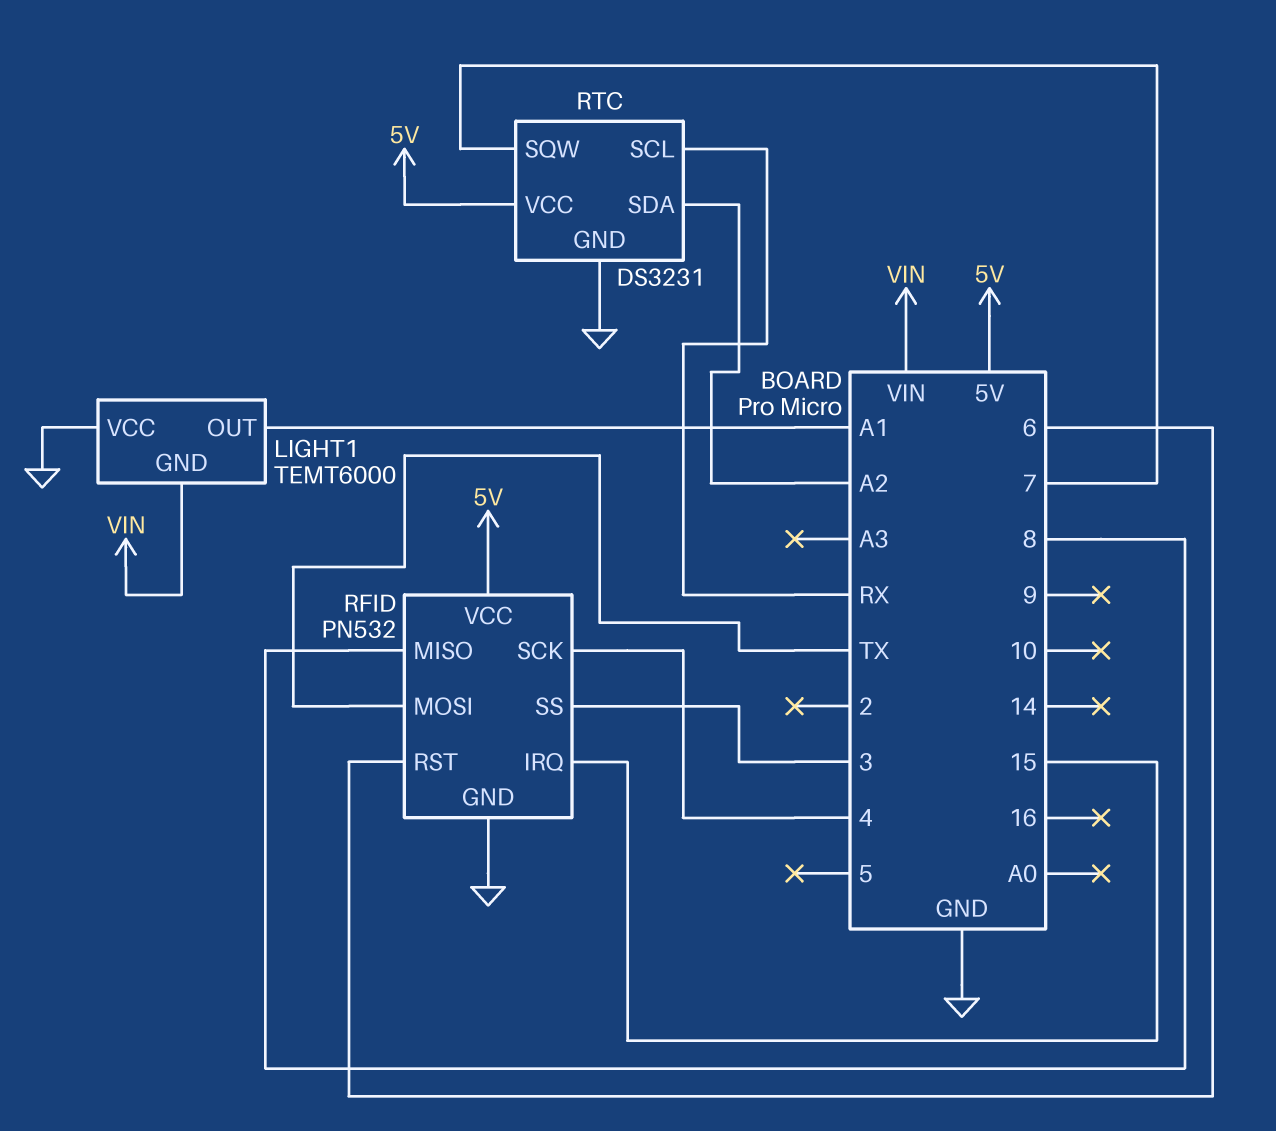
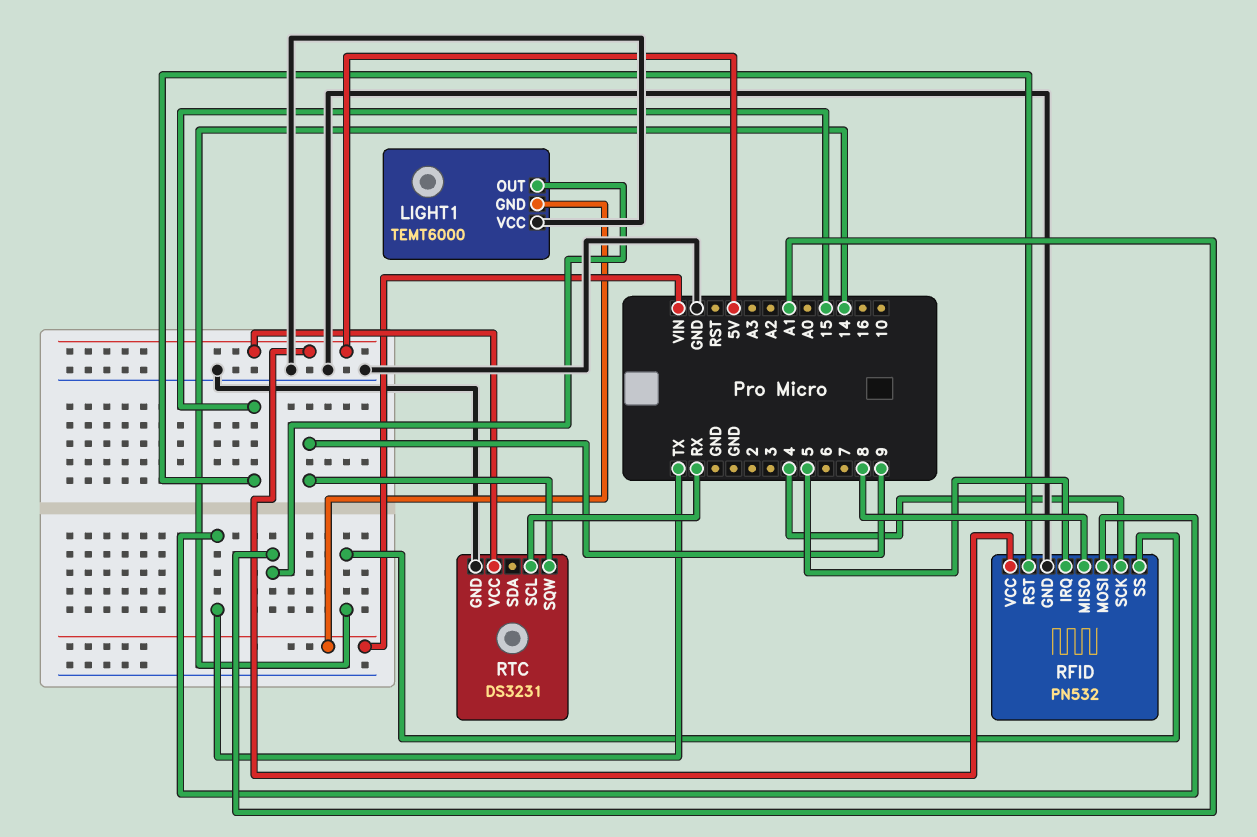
RFID pin IRQ: 15 -> 5
RFID pin RST: 6 -> 15
RFID pin SS: 3 -> 14
RTC pin SDA: A2 -> none
RTC pin SQW: 7 -> 9

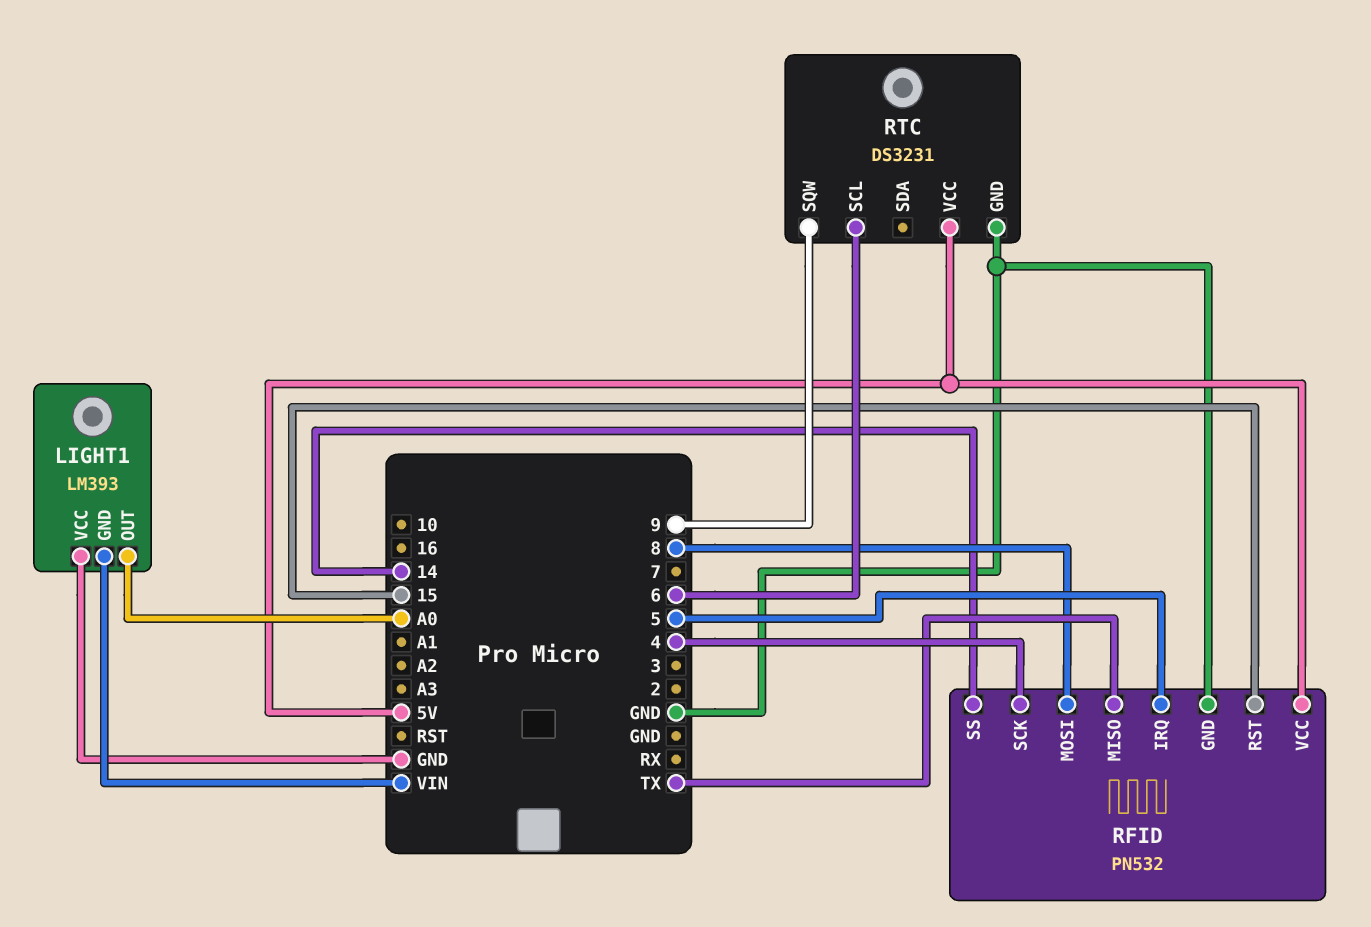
LIGHT1: TEMT6000 -> LM393
LIGHT1 pin OUT: A1 -> A0
RFID pin MISO: 8 -> TX
RFID pin MOSI: TX -> 8
RTC pin SCL: RX -> 6

